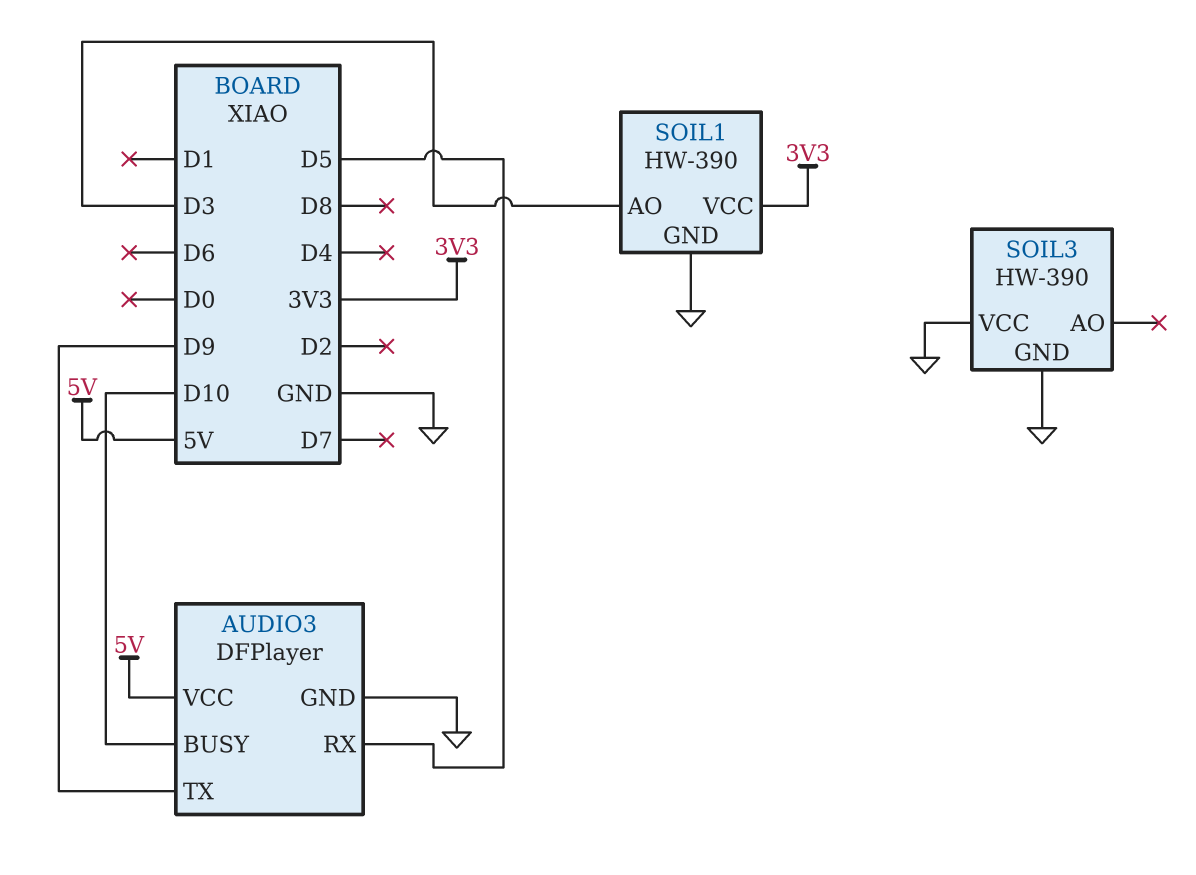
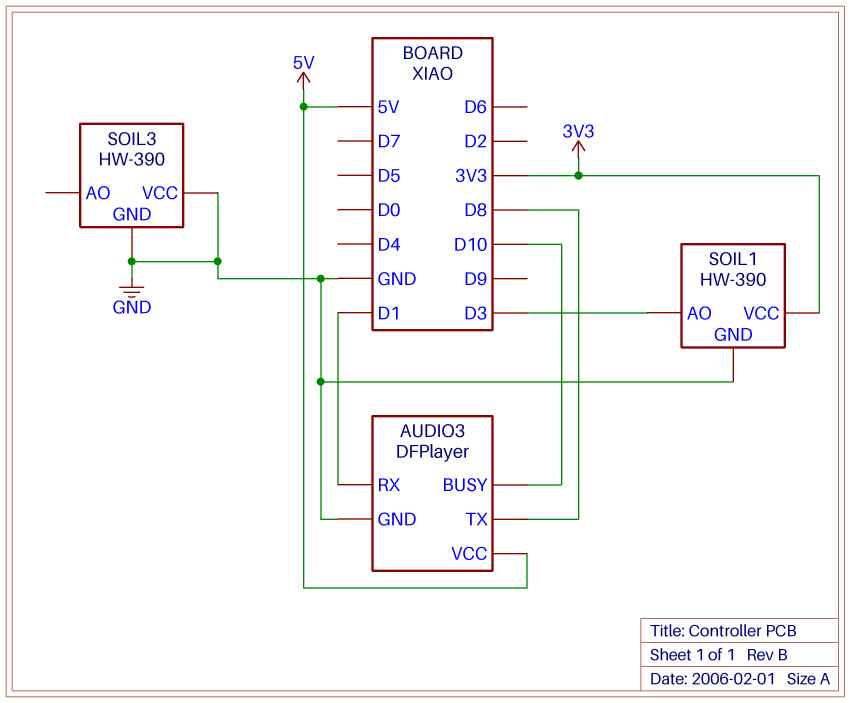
AUDIO3 pin RX: D5 -> D1
AUDIO3 pin TX: D9 -> D8

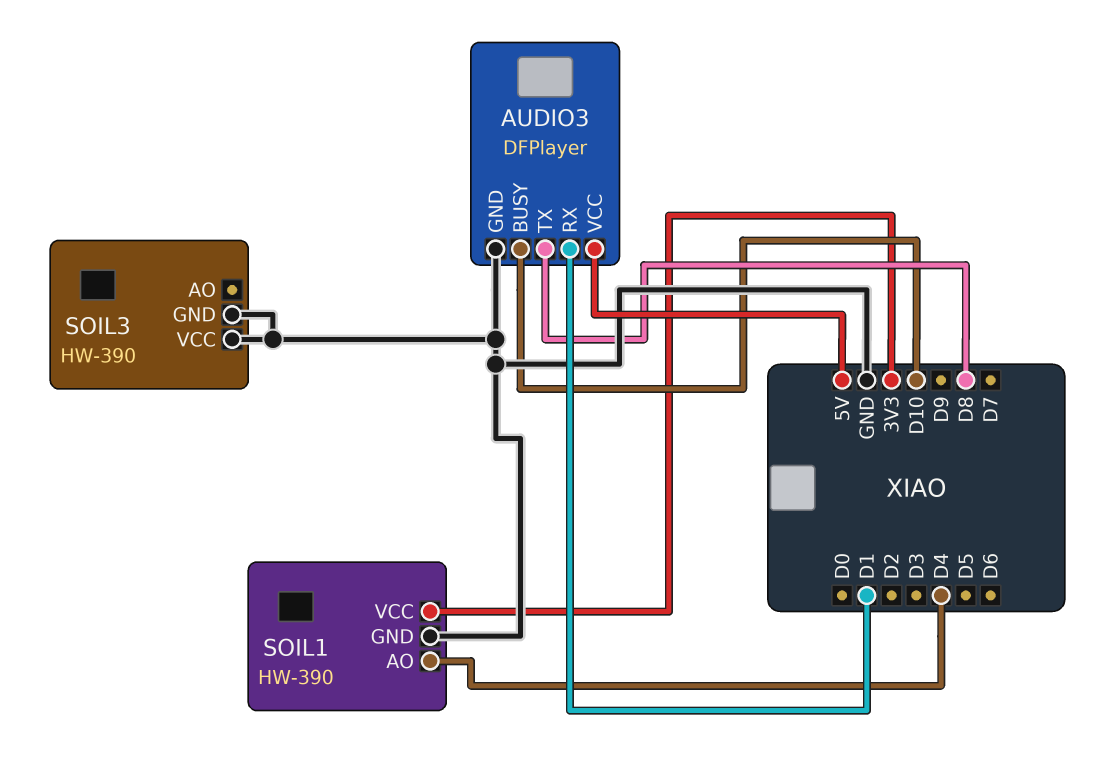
SOIL1 pin AO: D3 -> D4

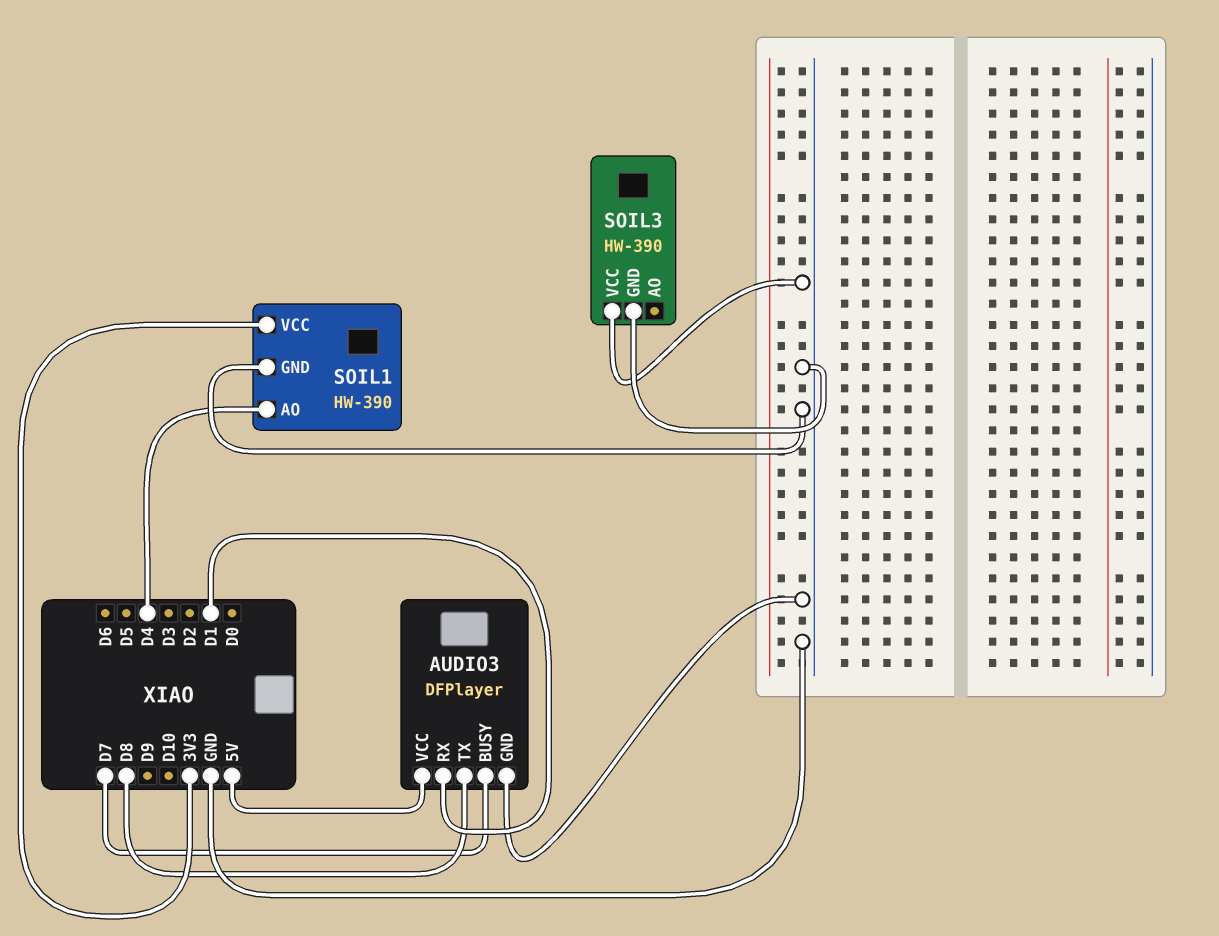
AUDIO3 pin BUSY: D10 -> D7

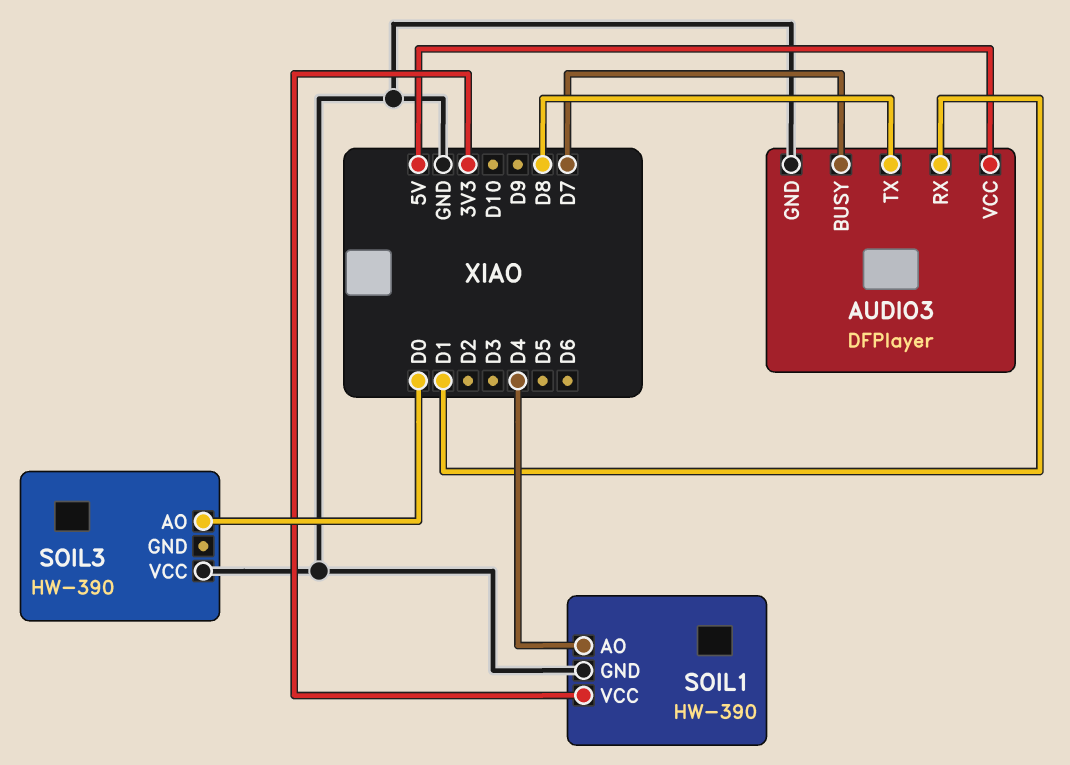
SOIL3 pin AO: none -> D0
SOIL3 pin GND: GND -> none

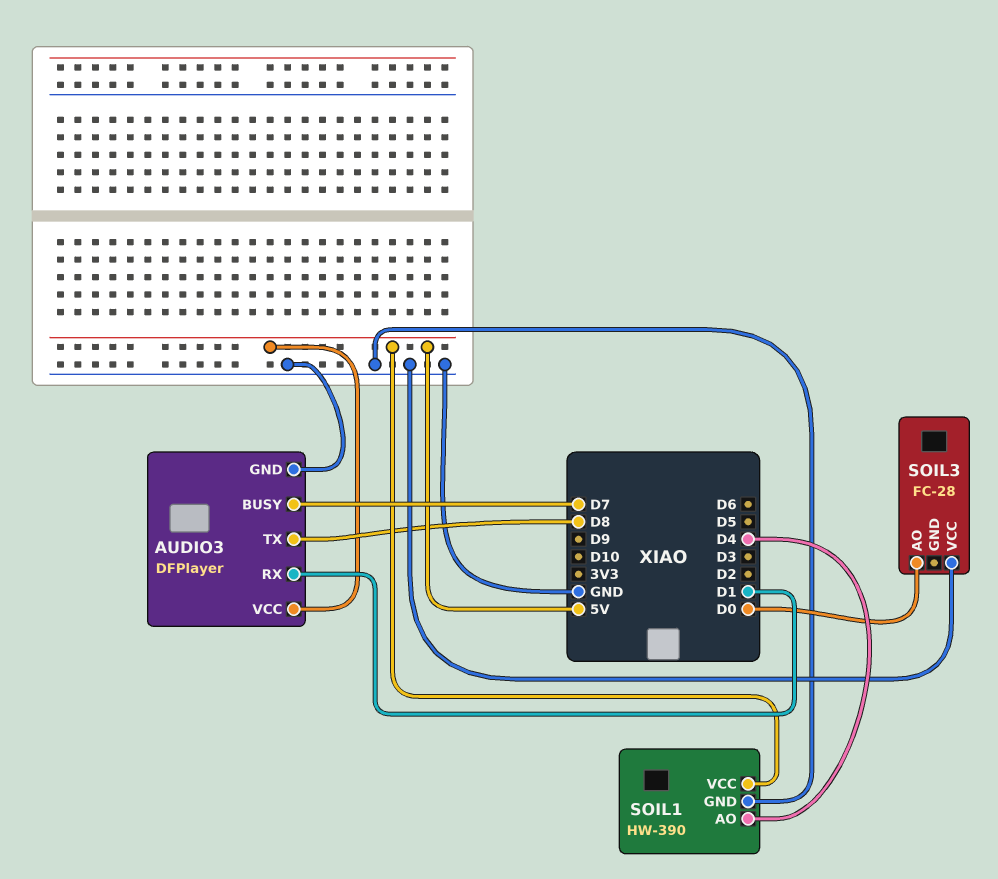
SOIL1 pin VCC: 3V3 -> 5V
SOIL3: HW-390 -> FC-28

